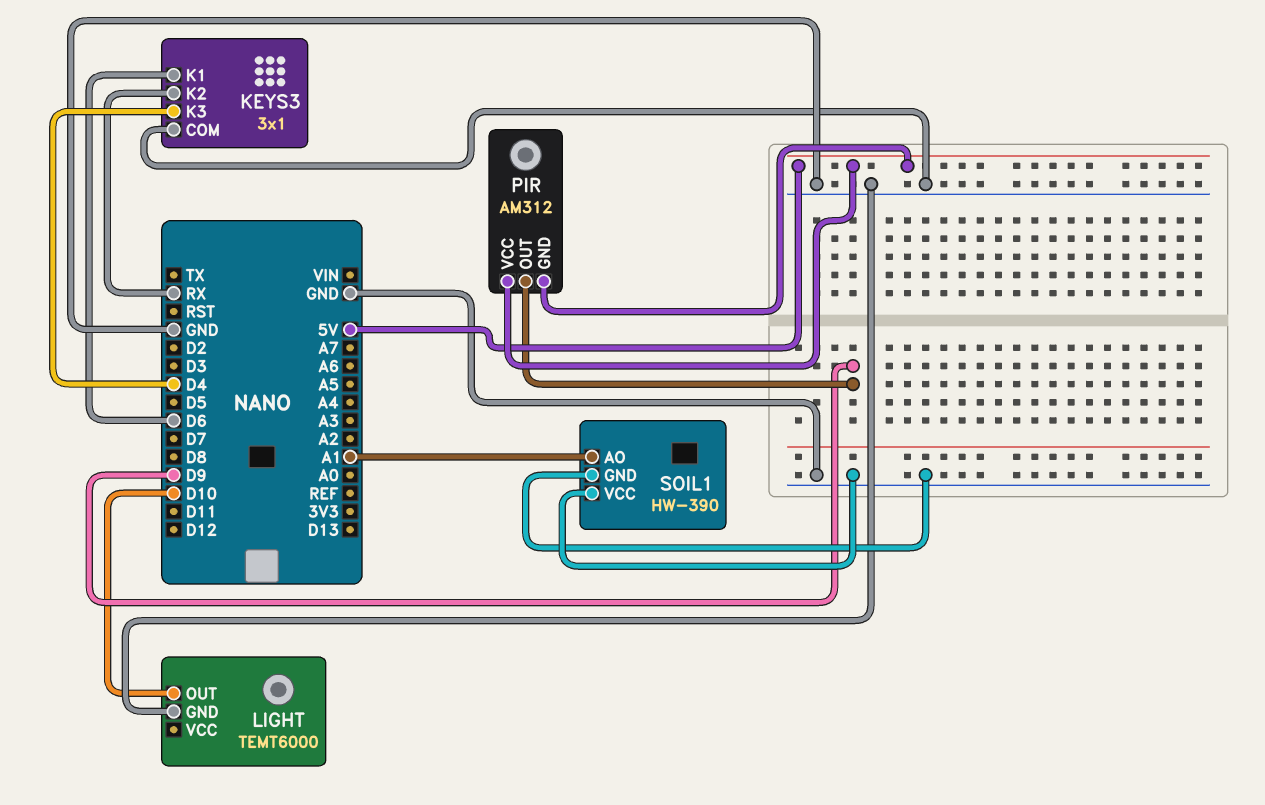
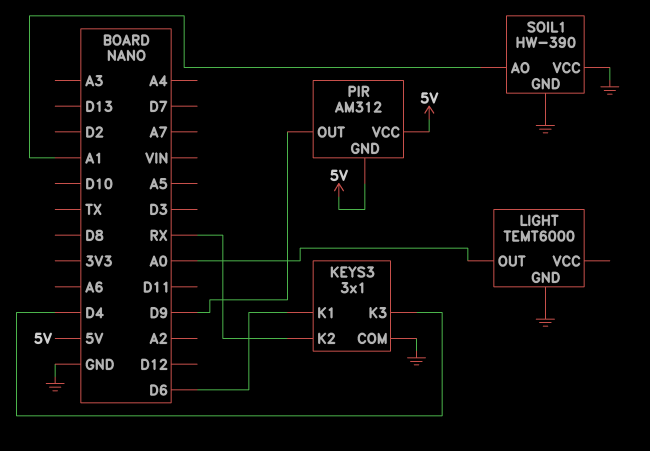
LIGHT pin OUT: D10 -> A0

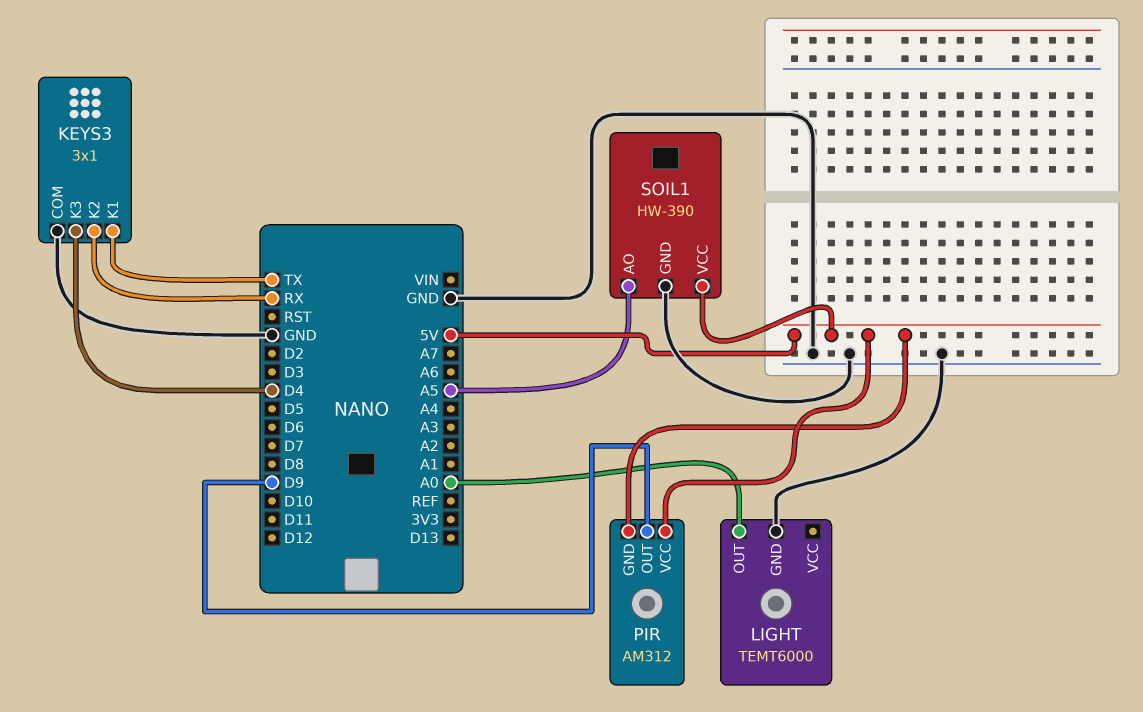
KEYS3 pin K1: D6 -> TX
SOIL1 pin AO: A1 -> A5
SOIL1 pin VCC: GND -> 5V

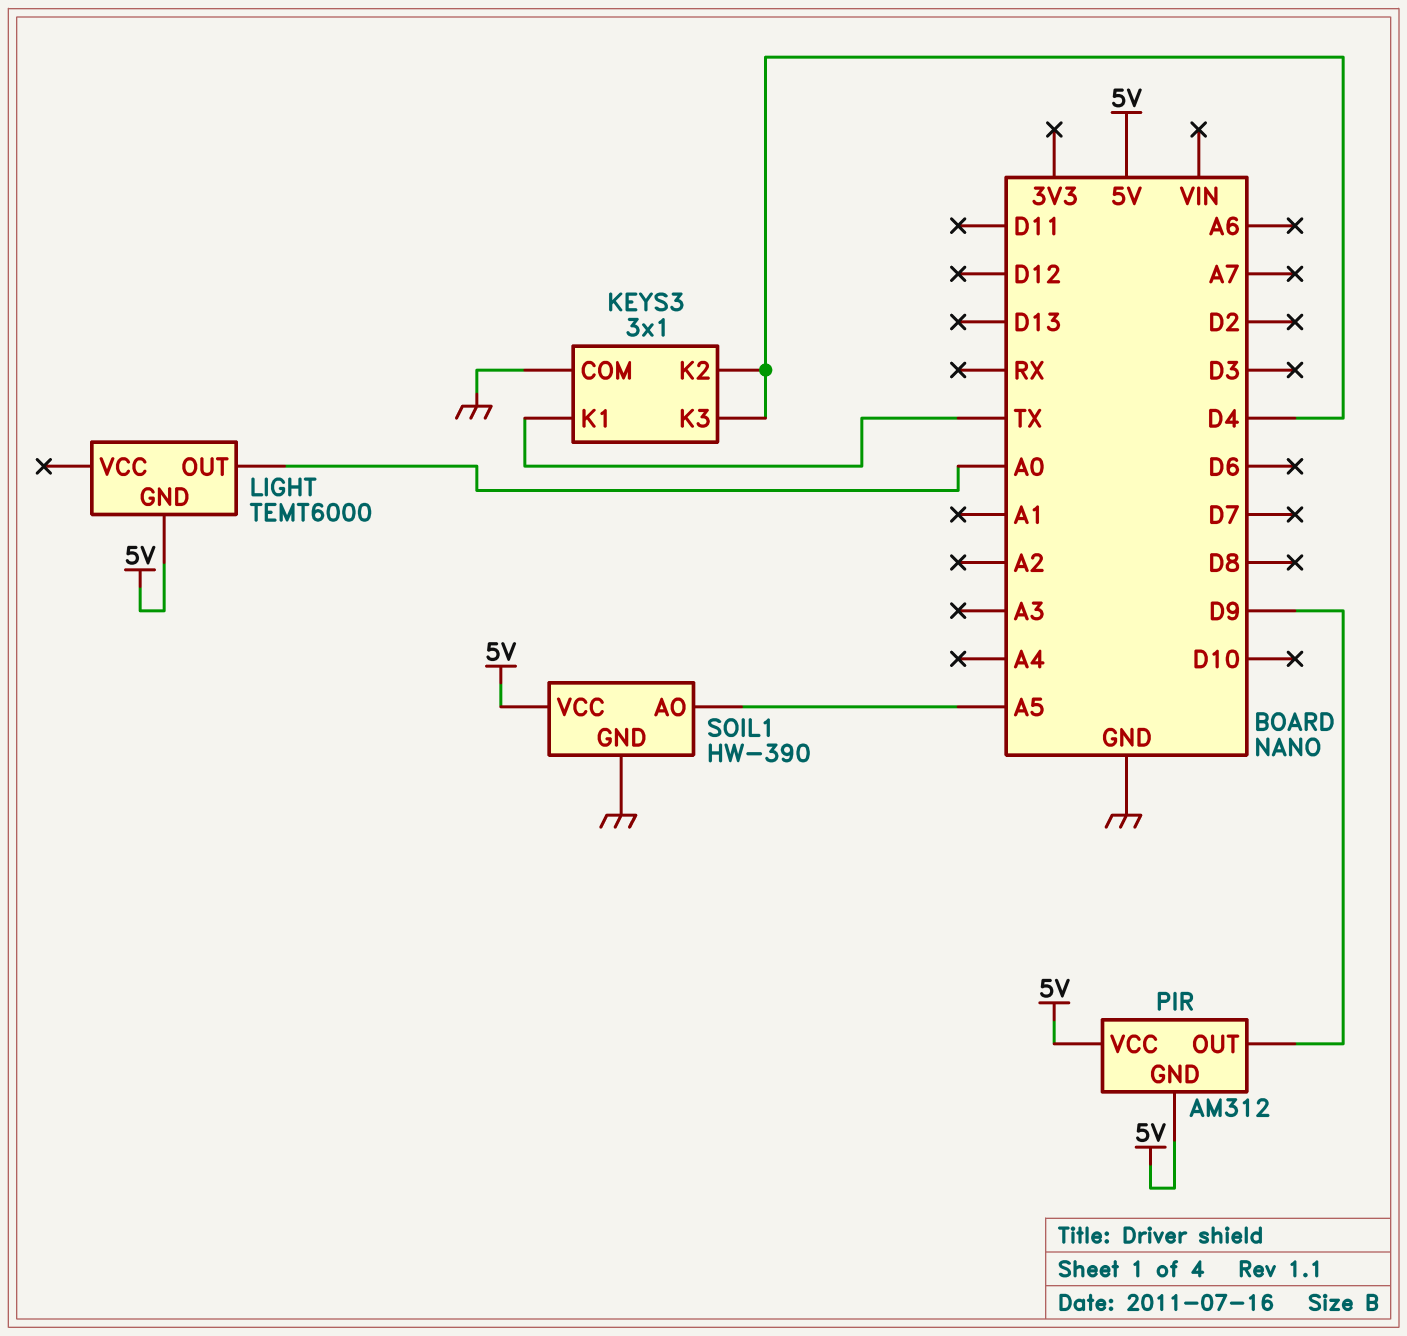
KEYS3 pin K2: RX -> D4
LIGHT pin GND: GND -> 5V

